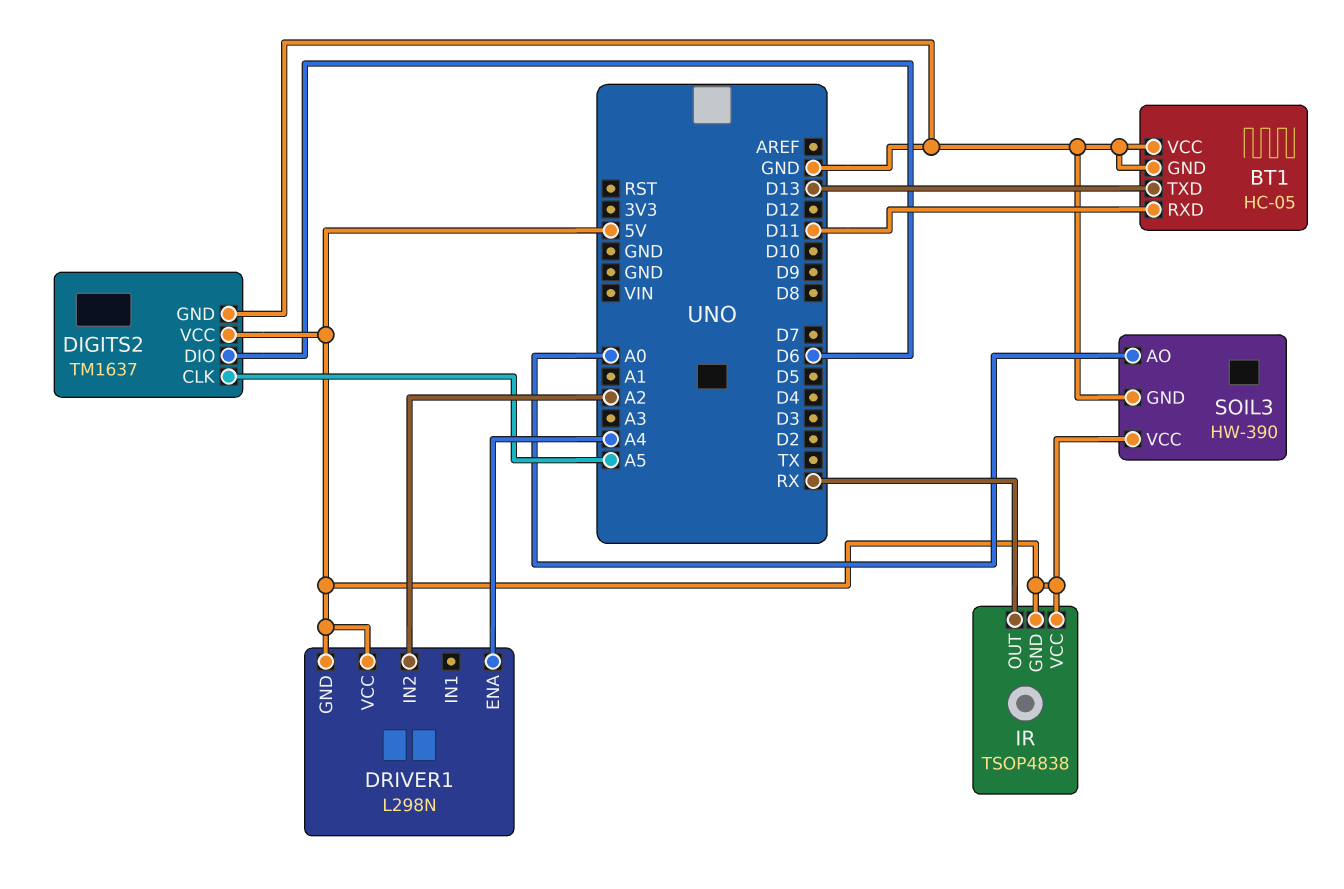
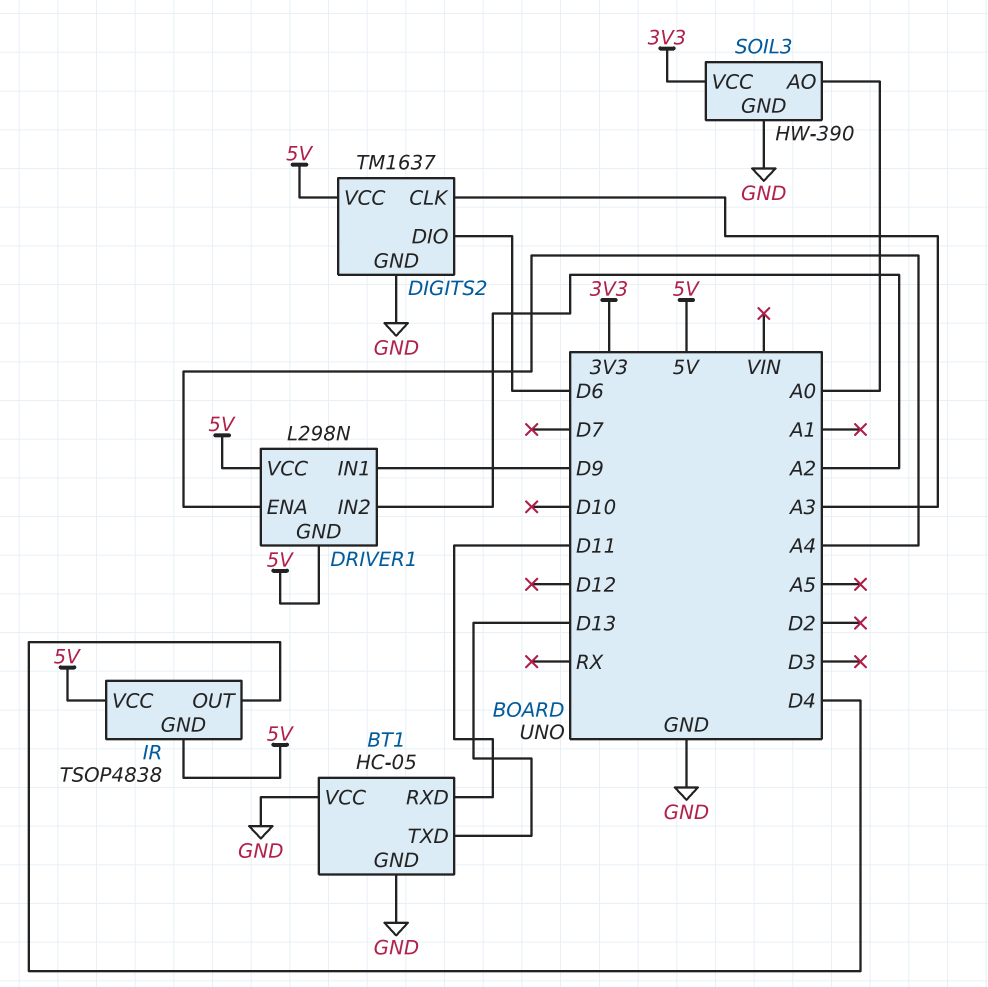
DIGITS2 pin CLK: A5 -> A3
DRIVER1 pin IN1: none -> D9
IR pin OUT: RX -> D4
SOIL3 pin VCC: 5V -> 3V3

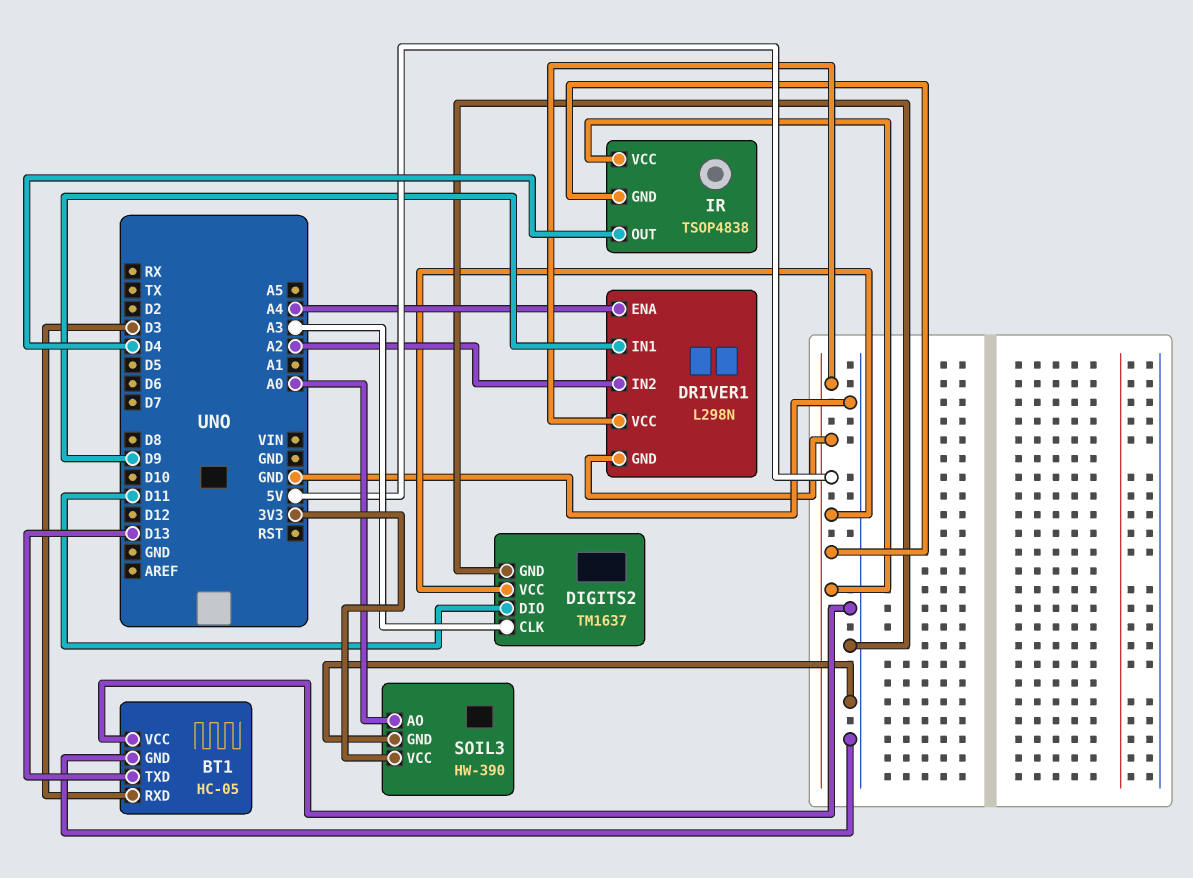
BT1 pin RXD: D11 -> D3
DIGITS2 pin DIO: D6 -> D11

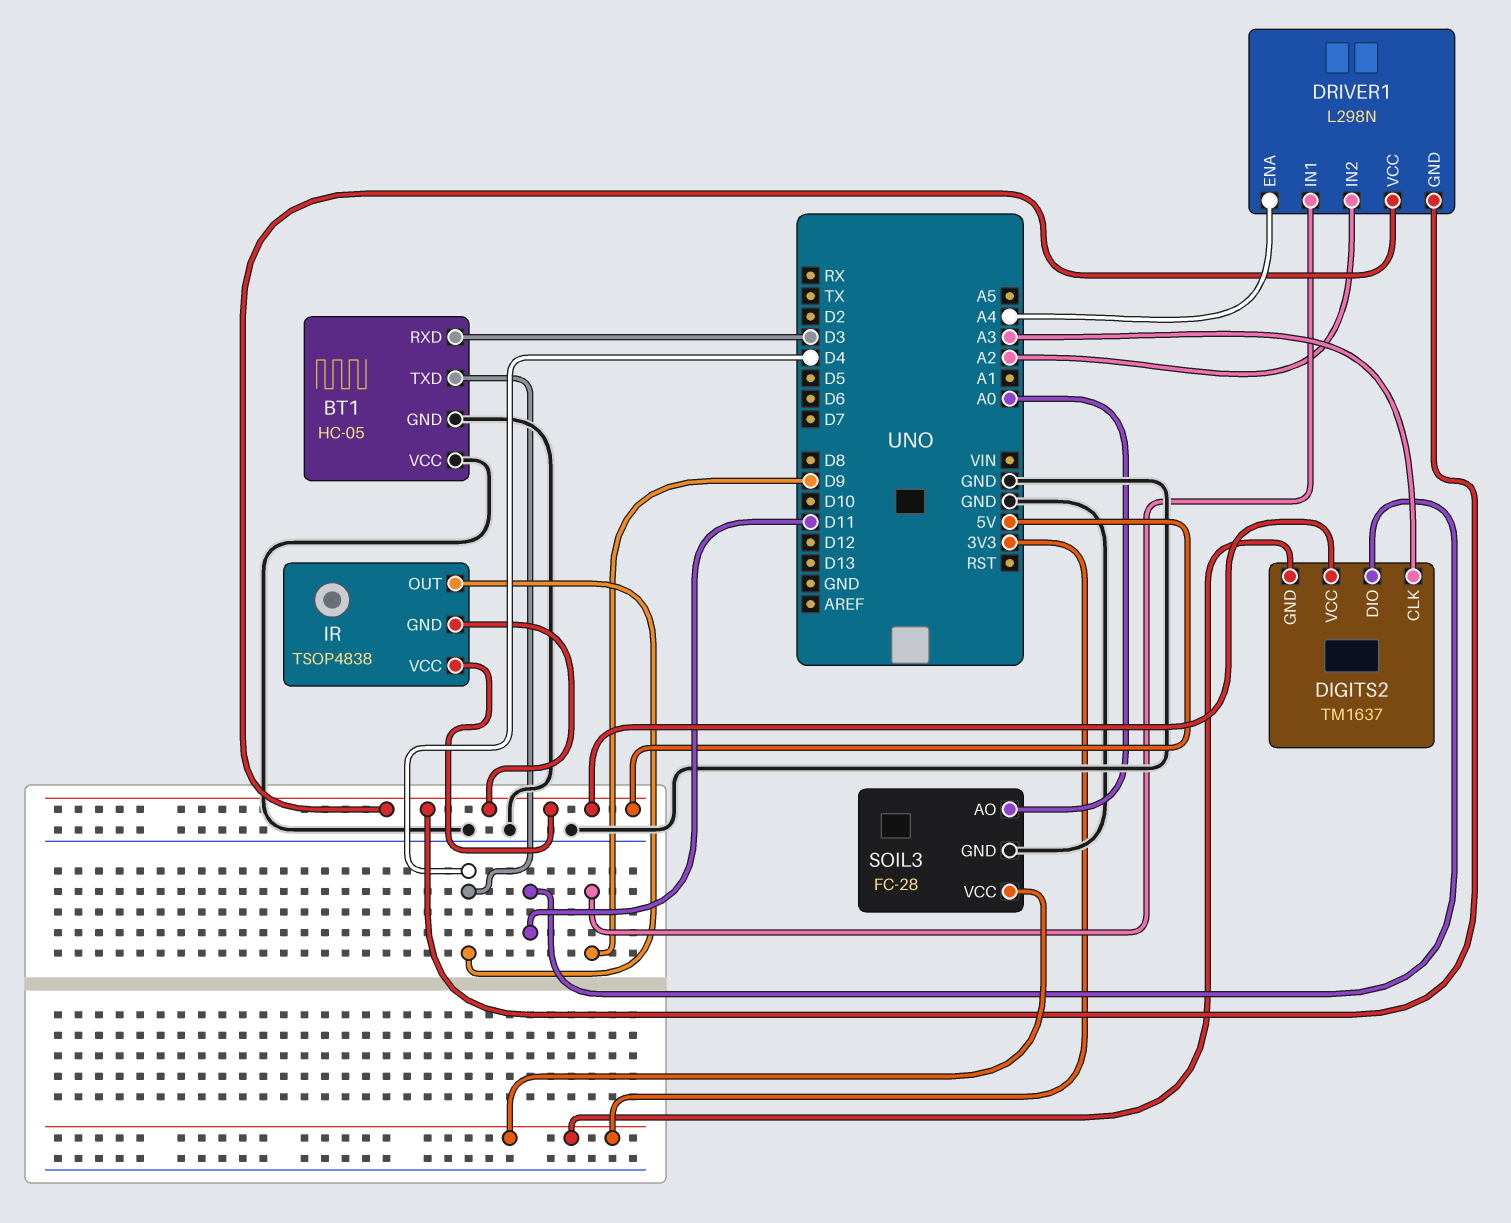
BT1 pin TXD: D13 -> D4
DIGITS2 pin GND: GND -> 3V3
SOIL3: HW-390 -> FC-28

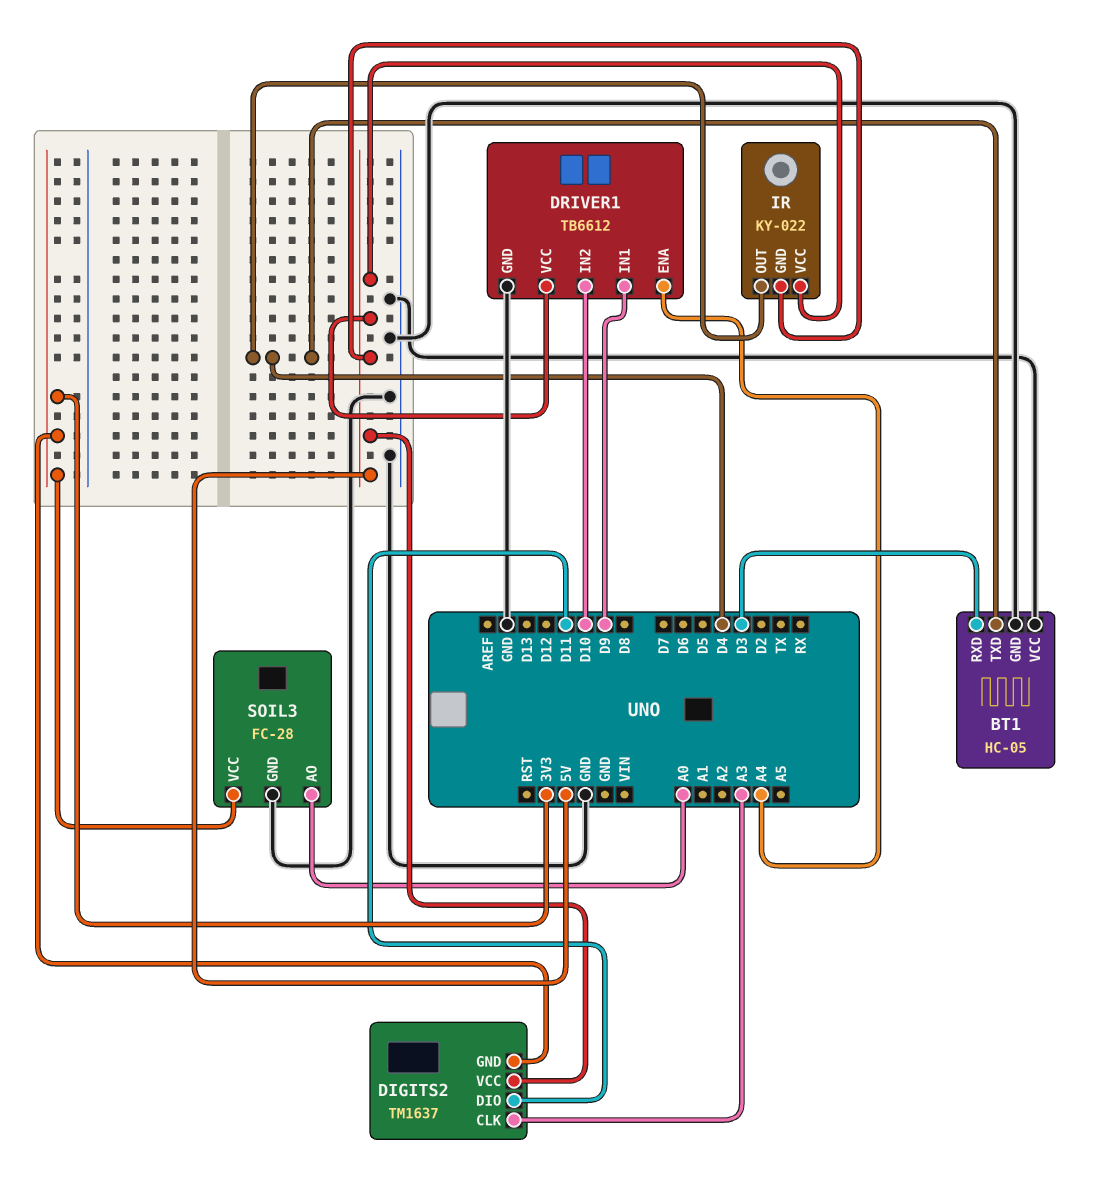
DRIVER1: L298N -> TB6612
DRIVER1 pin GND: 5V -> GND
DRIVER1 pin IN2: A2 -> D10
IR: TSOP4838 -> KY-022

